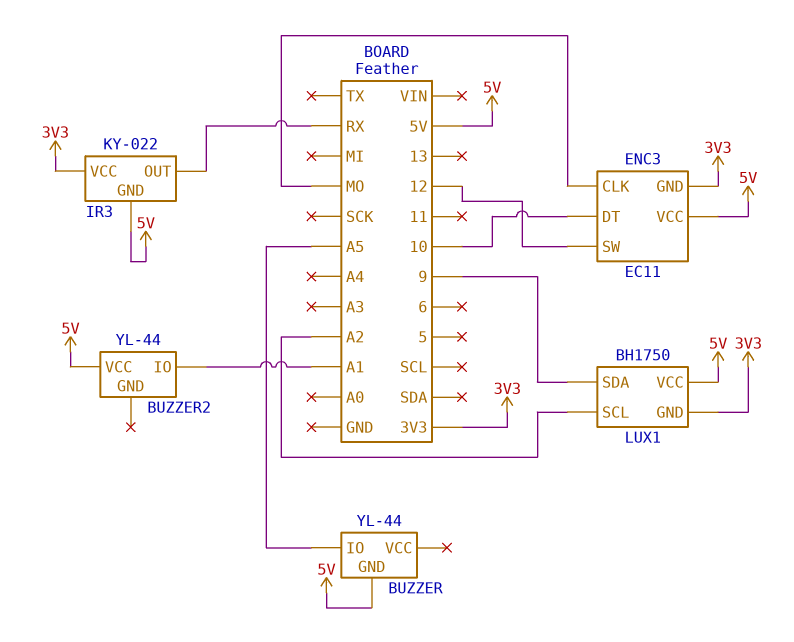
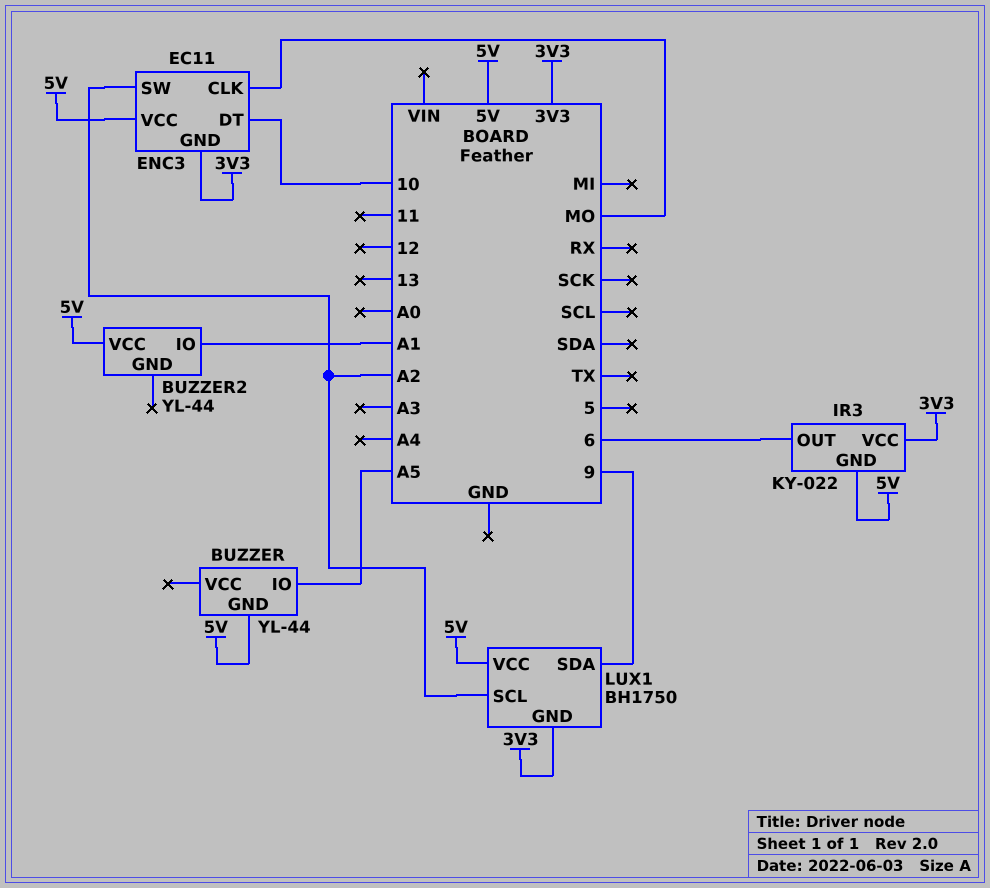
ENC3 pin SW: 12 -> A2
IR3 pin OUT: RX -> 6

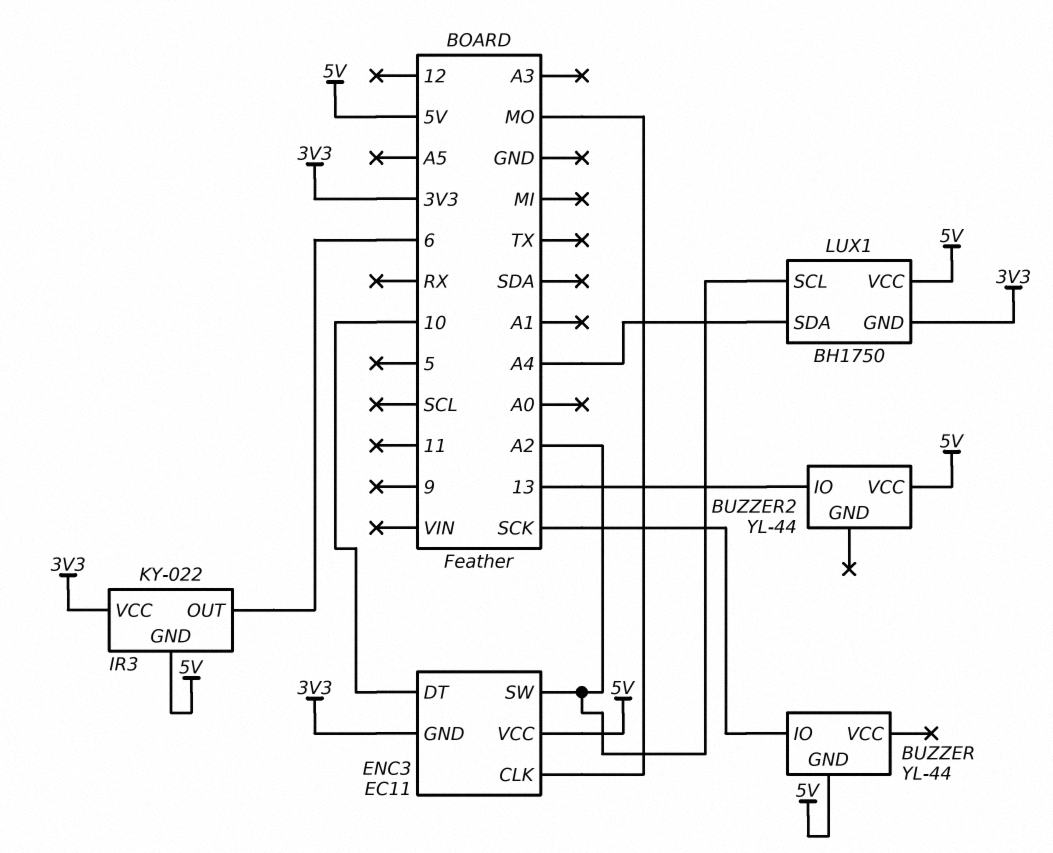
BUZZER pin IO: A5 -> SCK
BUZZER2 pin IO: A1 -> 13
LUX1 pin SDA: 9 -> A4

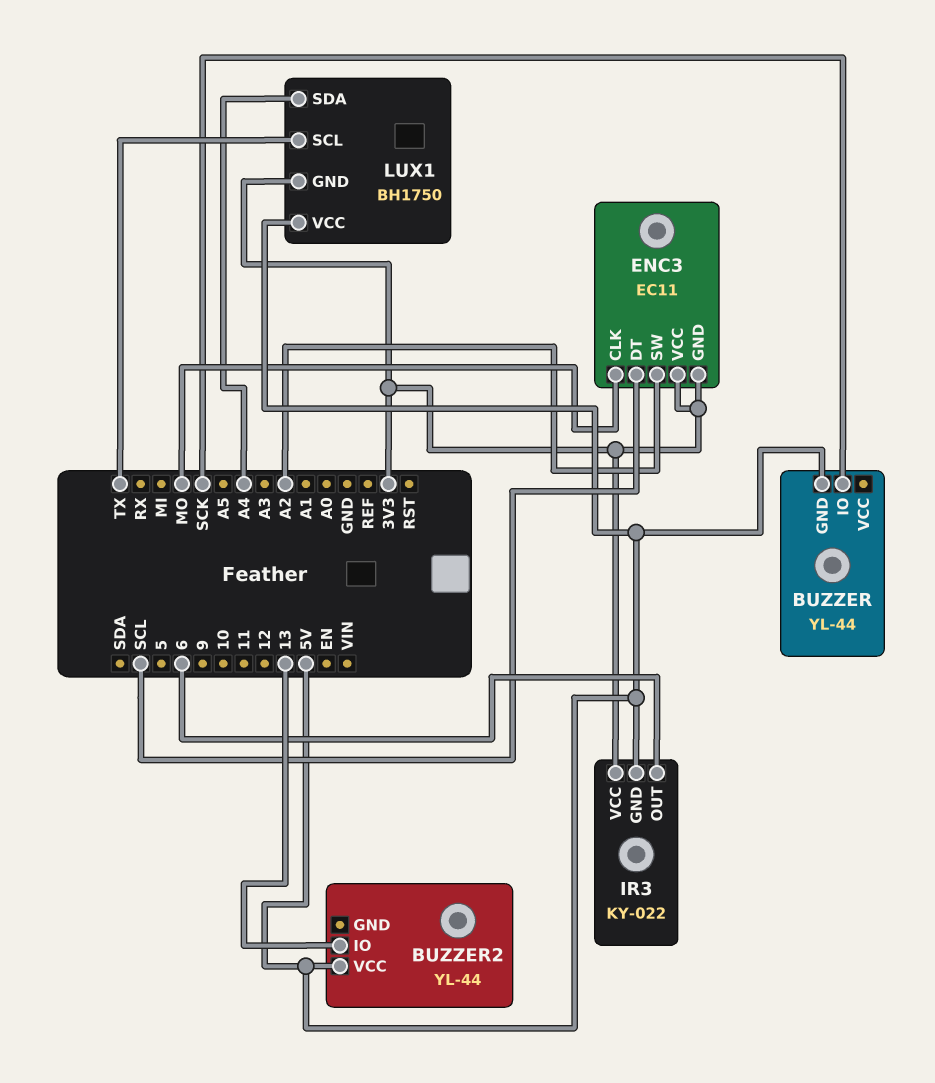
ENC3 pin DT: 10 -> SCL
ENC3 pin VCC: 5V -> 3V3
LUX1 pin SCL: A2 -> TX

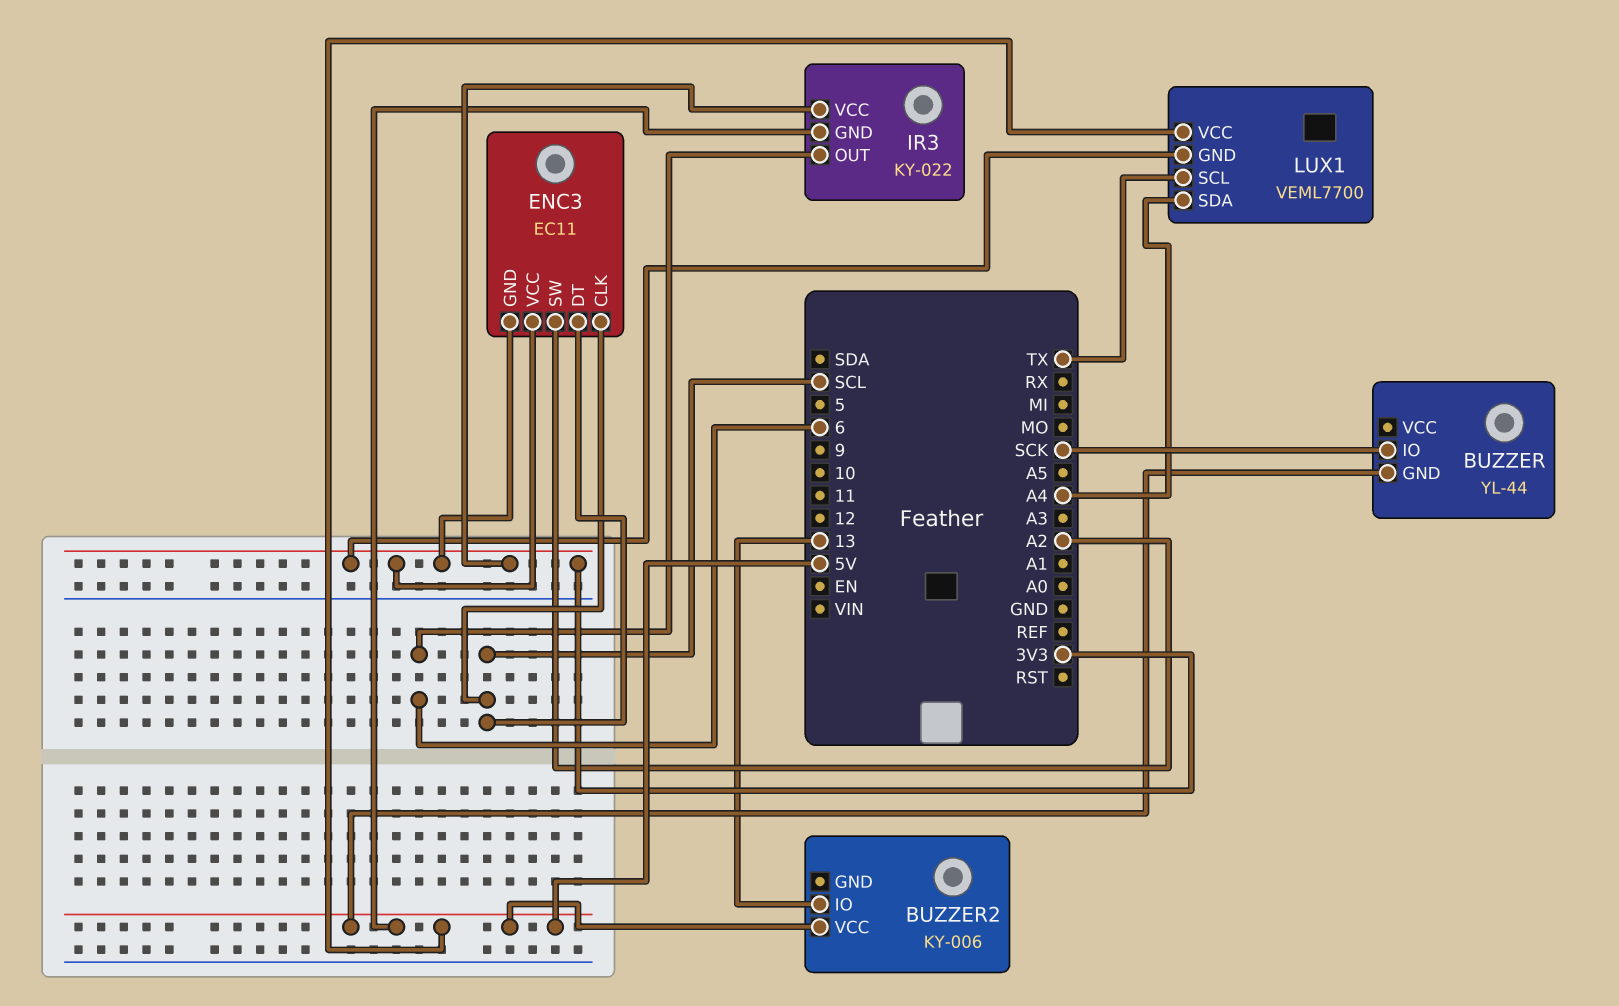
BUZZER2: YL-44 -> KY-006
ENC3 pin CLK: MO -> SCL
LUX1: BH1750 -> VEML7700

